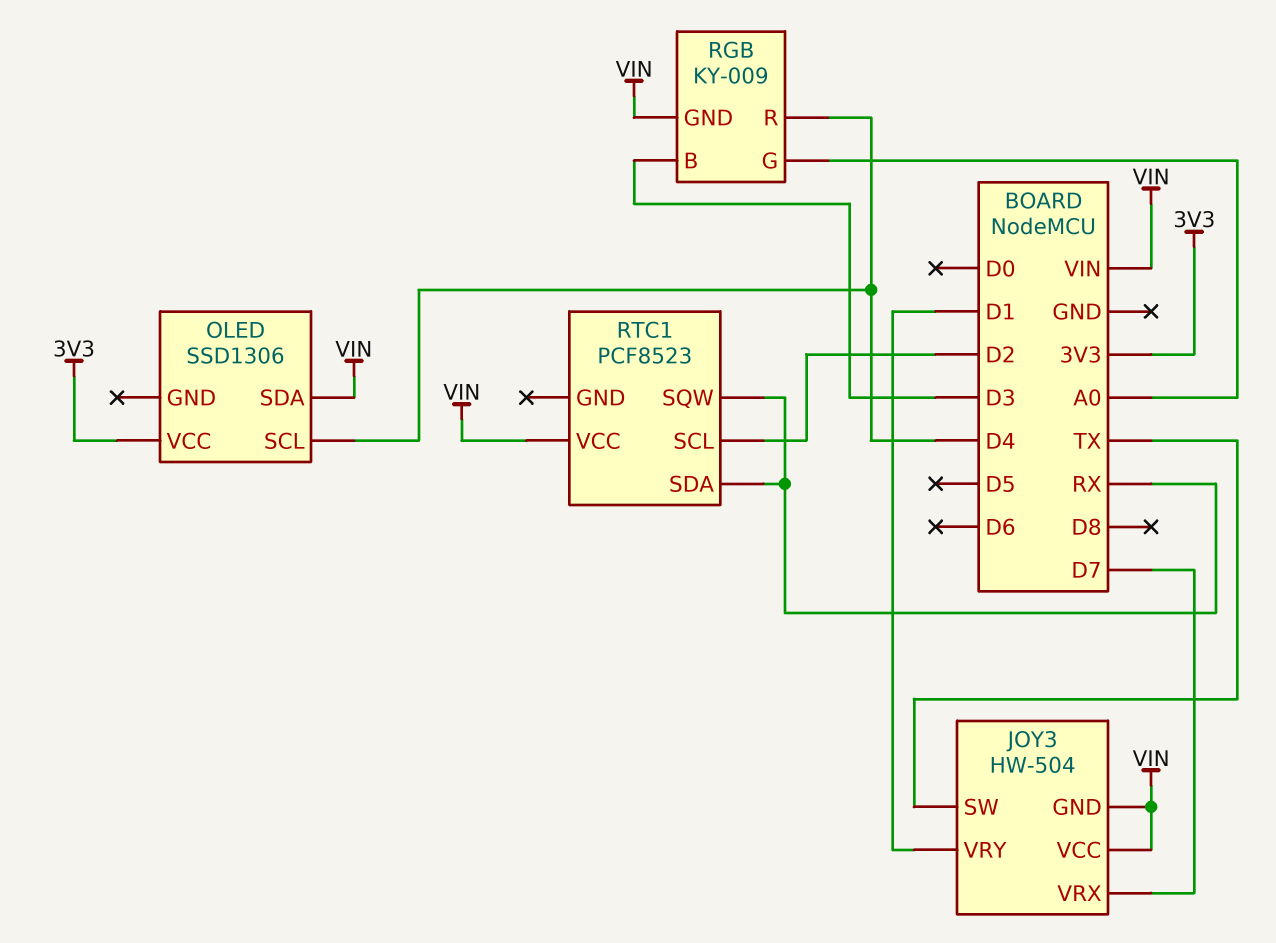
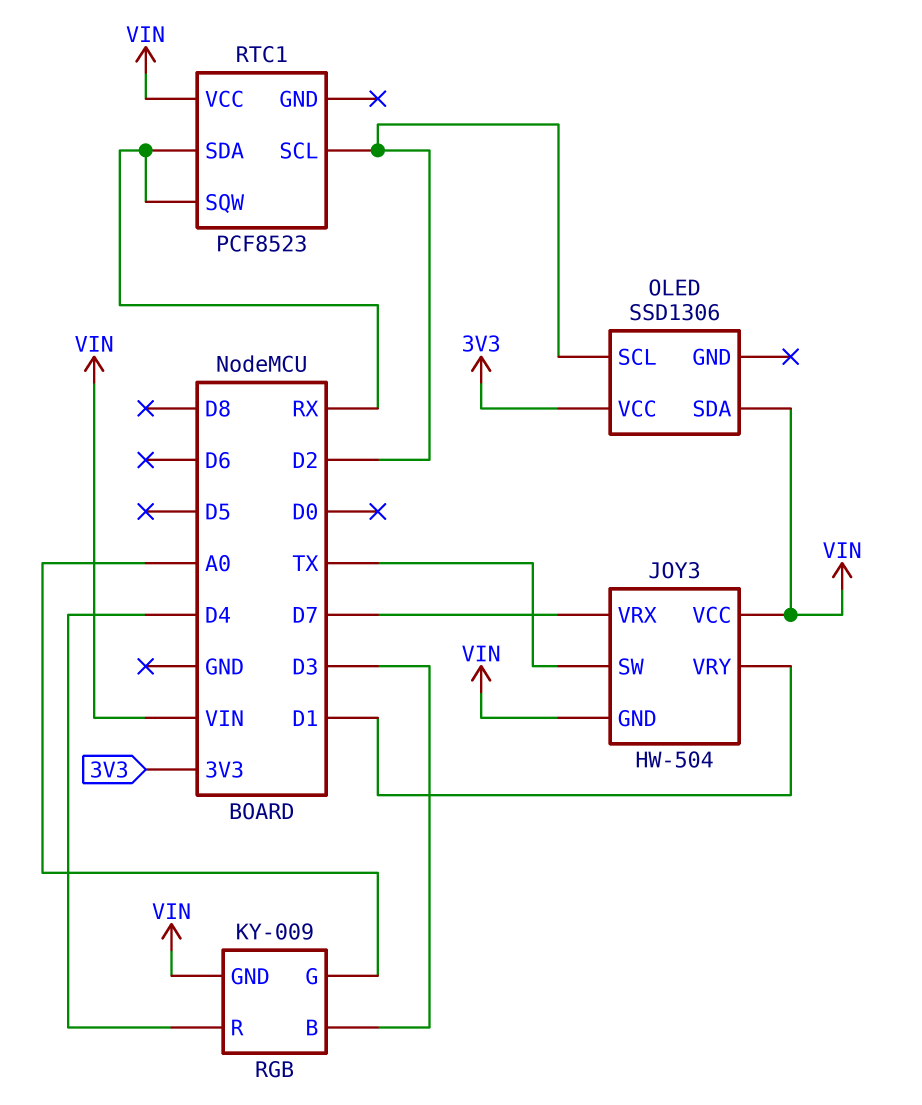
OLED pin SCL: D4 -> D2

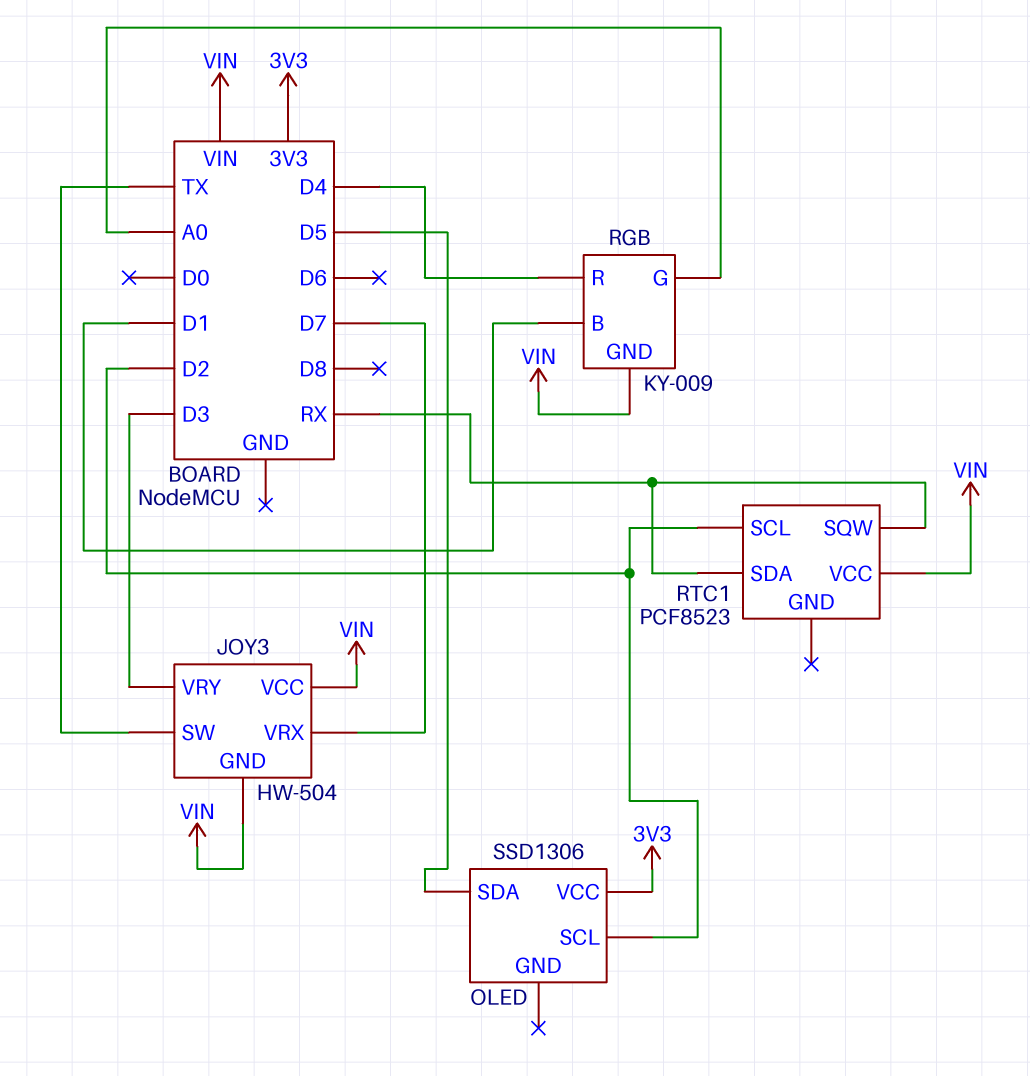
JOY3 pin VRY: D1 -> D3
OLED pin SDA: VIN -> D5
RGB pin B: D3 -> D1

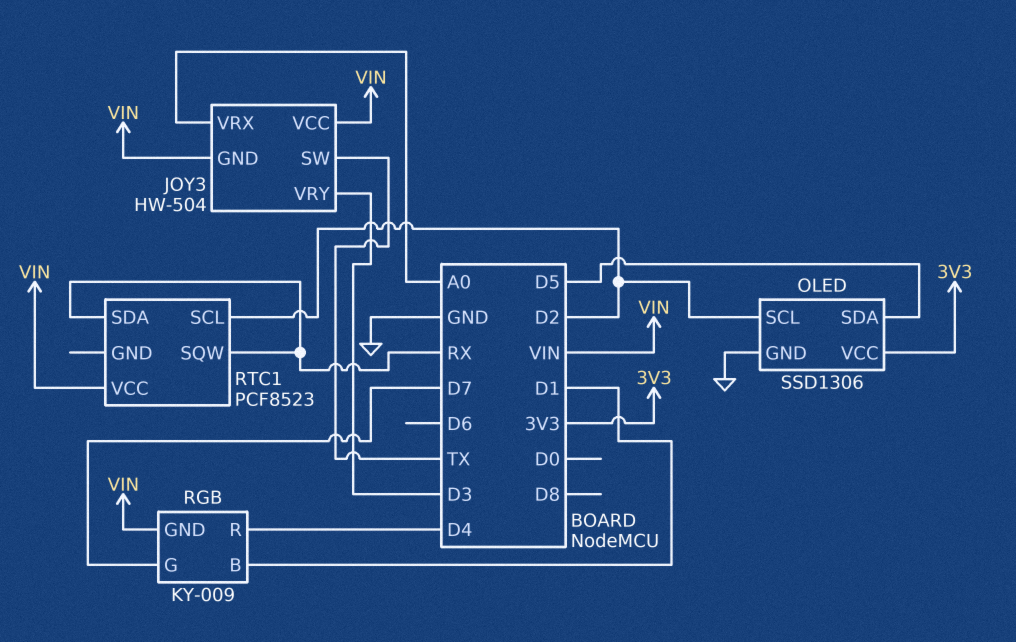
JOY3 pin VRX: D7 -> A0
OLED pin GND: none -> GND
RGB pin G: A0 -> D7

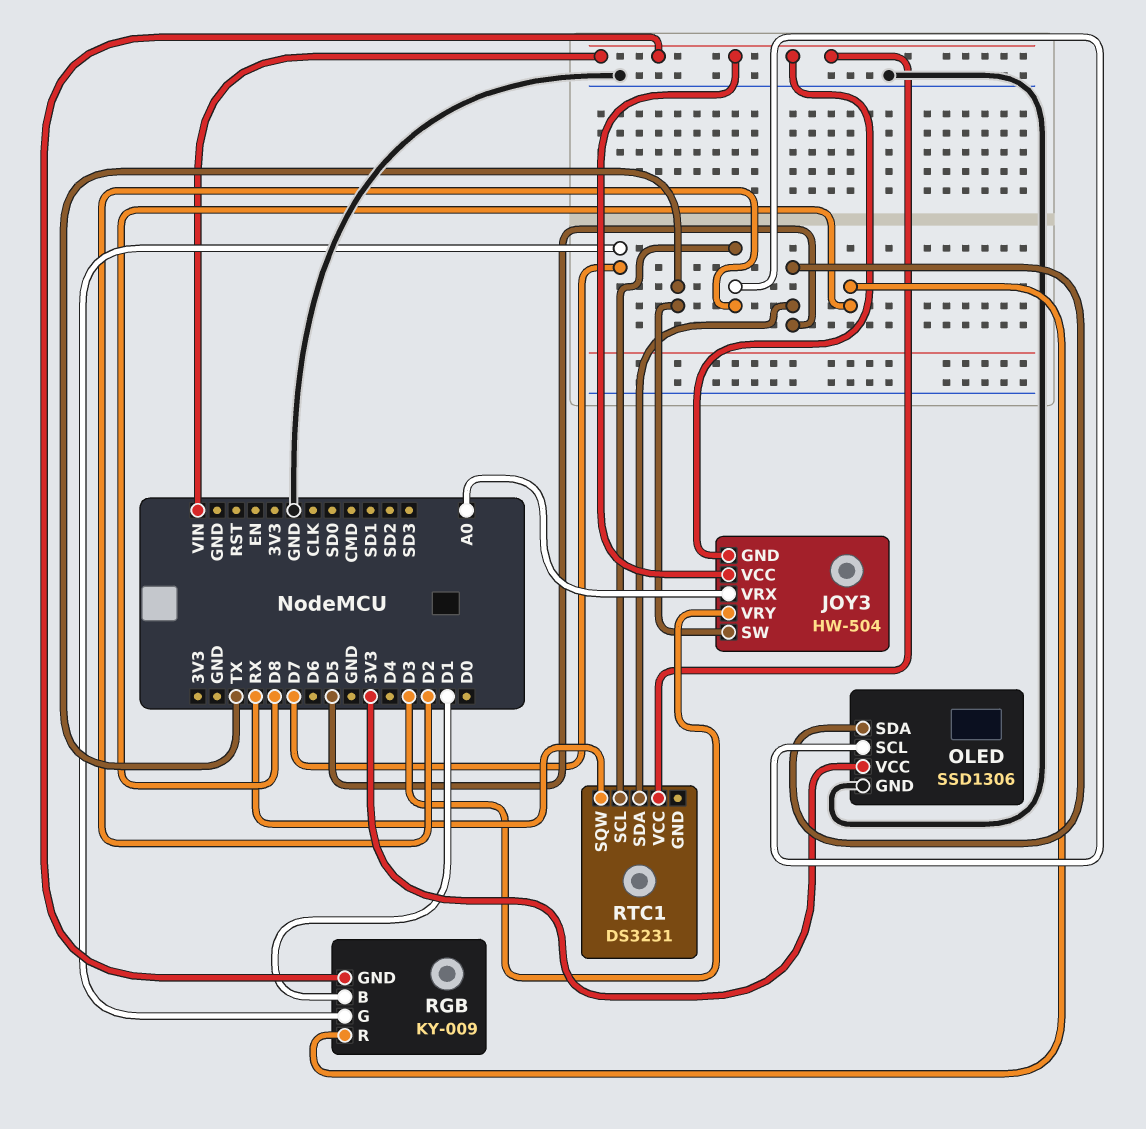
RGB pin R: D4 -> D8
RTC1: PCF8523 -> DS3231
RTC1 pin SDA: RX -> D5

